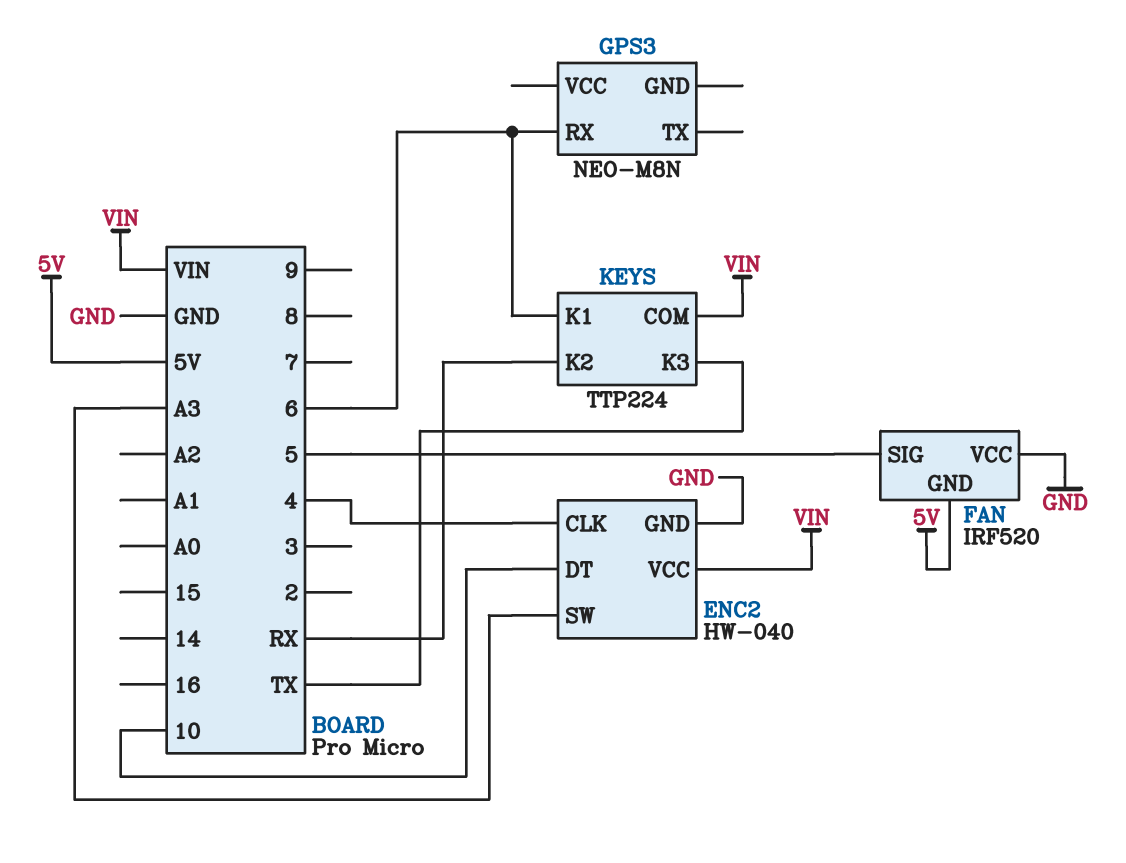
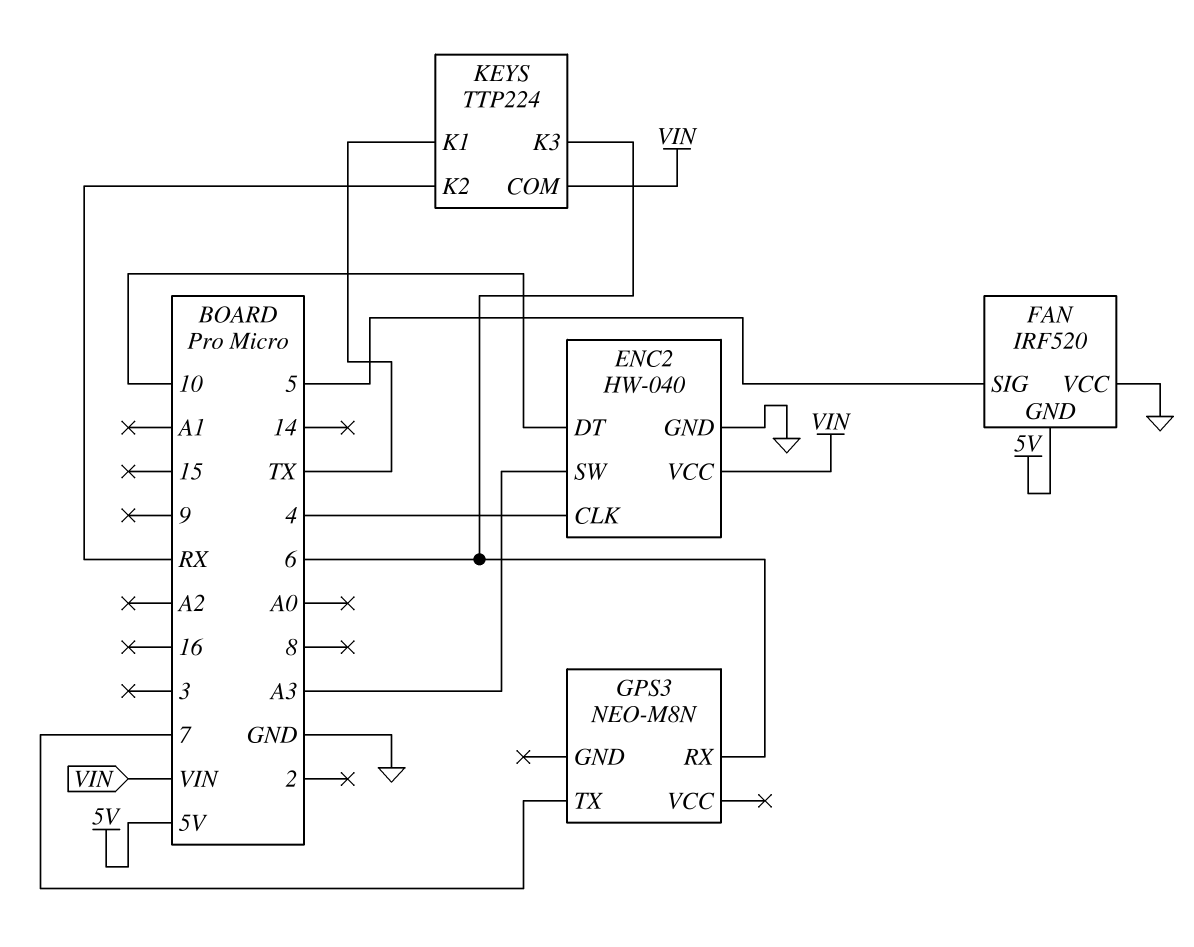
GPS3 pin TX: none -> 7
KEYS pin K1: 6 -> TX
KEYS pin K3: TX -> 6

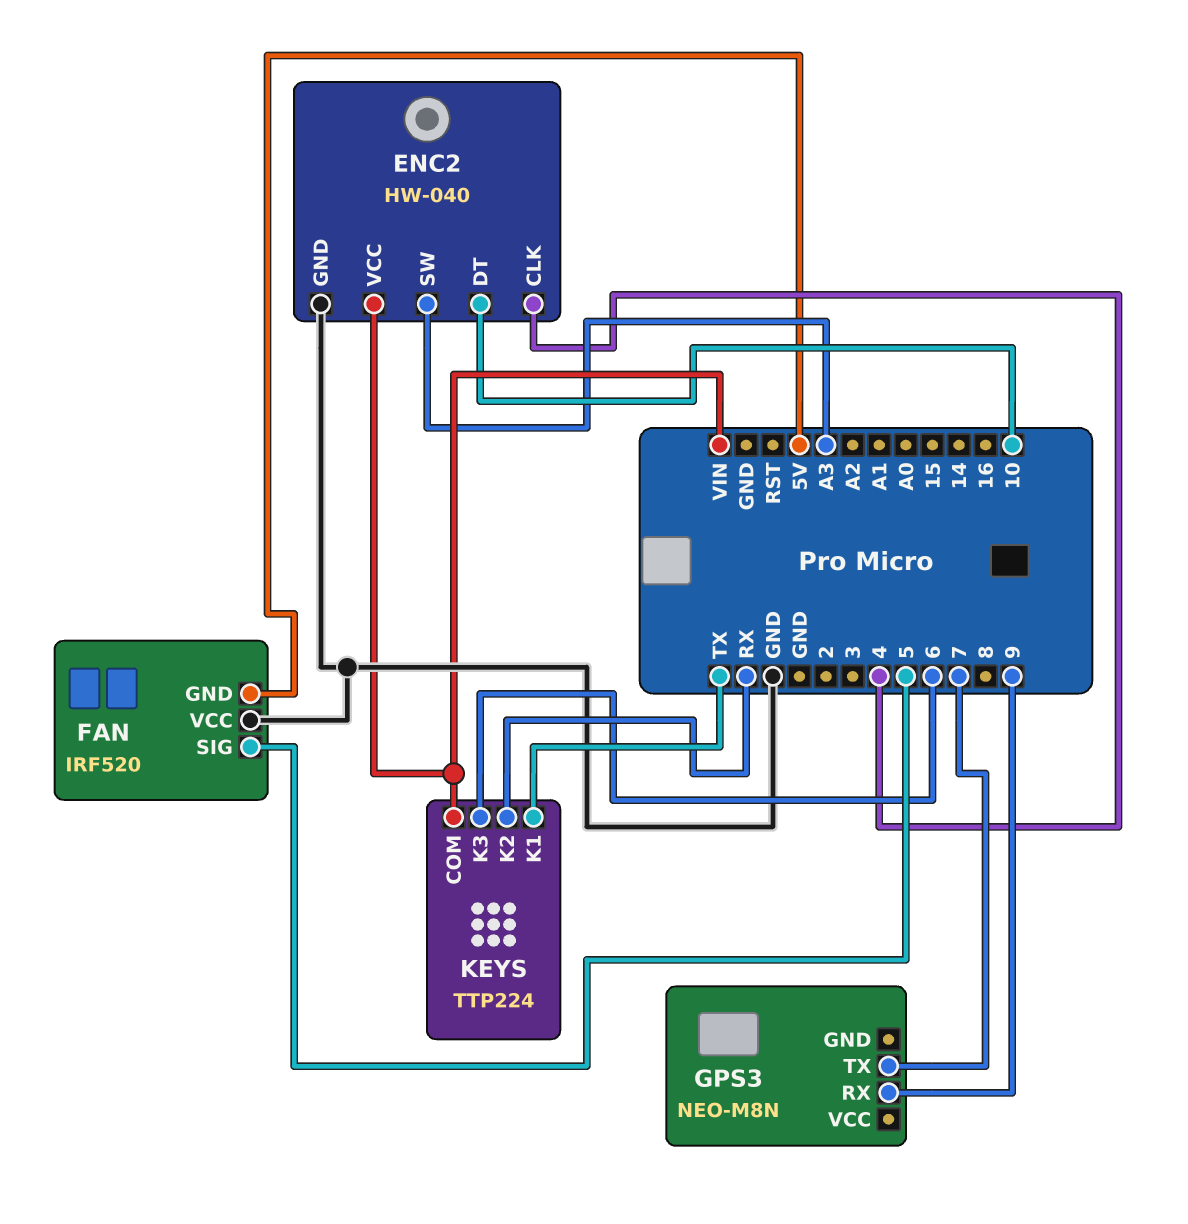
GPS3 pin RX: 6 -> 9

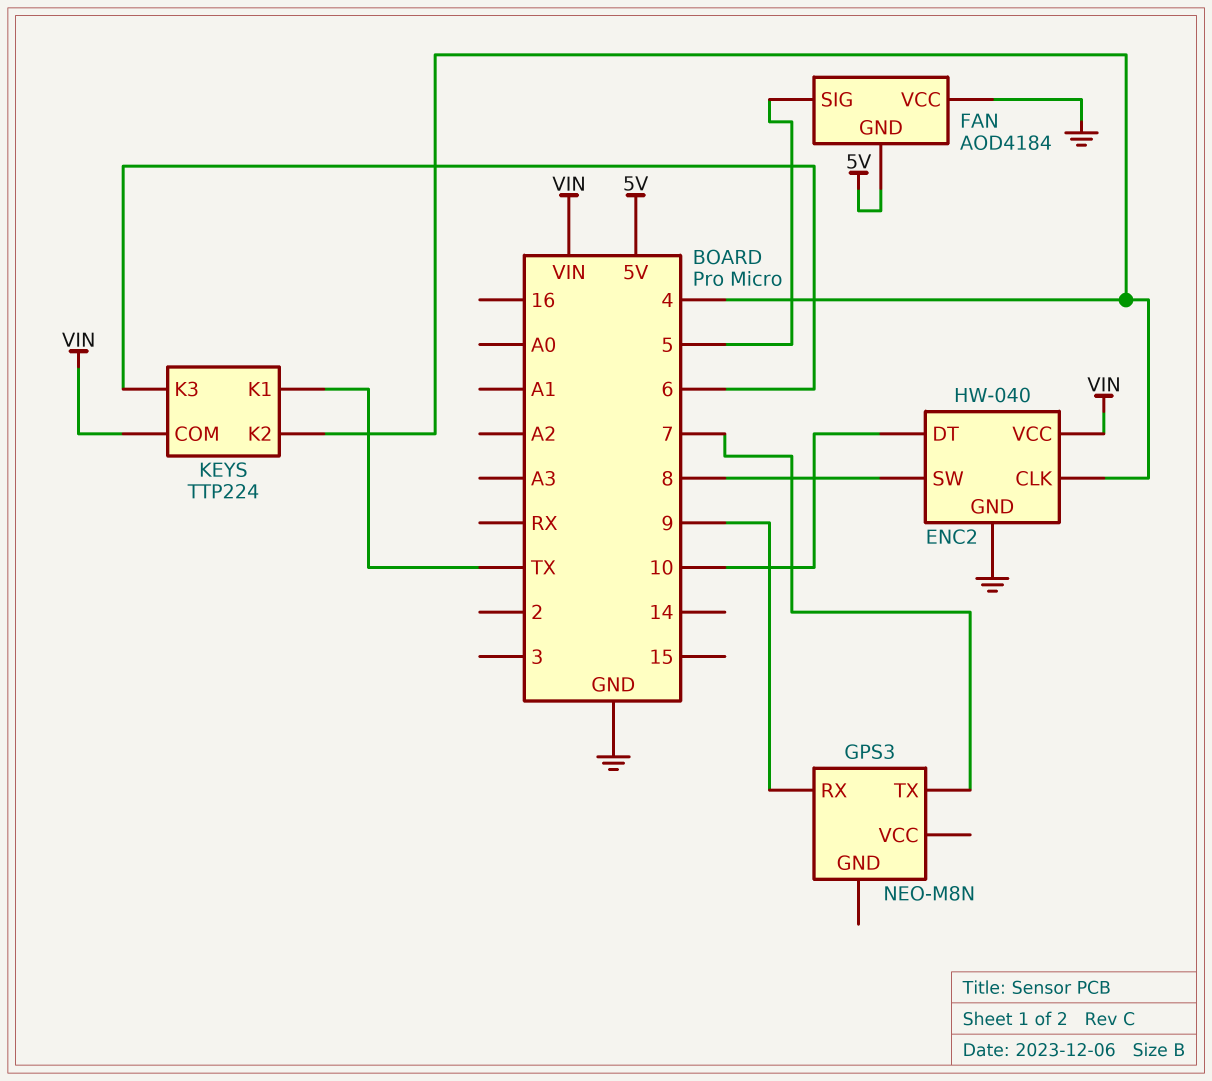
ENC2 pin SW: A3 -> 8
FAN: IRF520 -> AOD4184
KEYS pin K2: RX -> 4

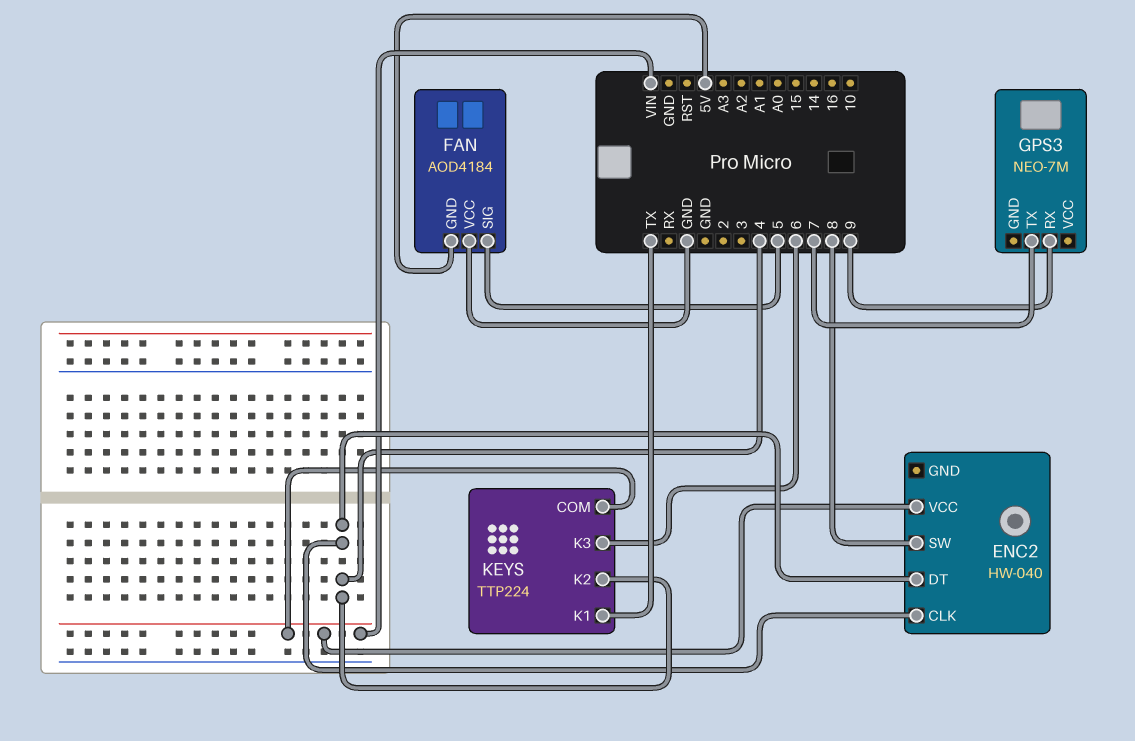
ENC2 pin DT: 10 -> 4
ENC2 pin GND: GND -> none
GPS3: NEO-M8N -> NEO-7M

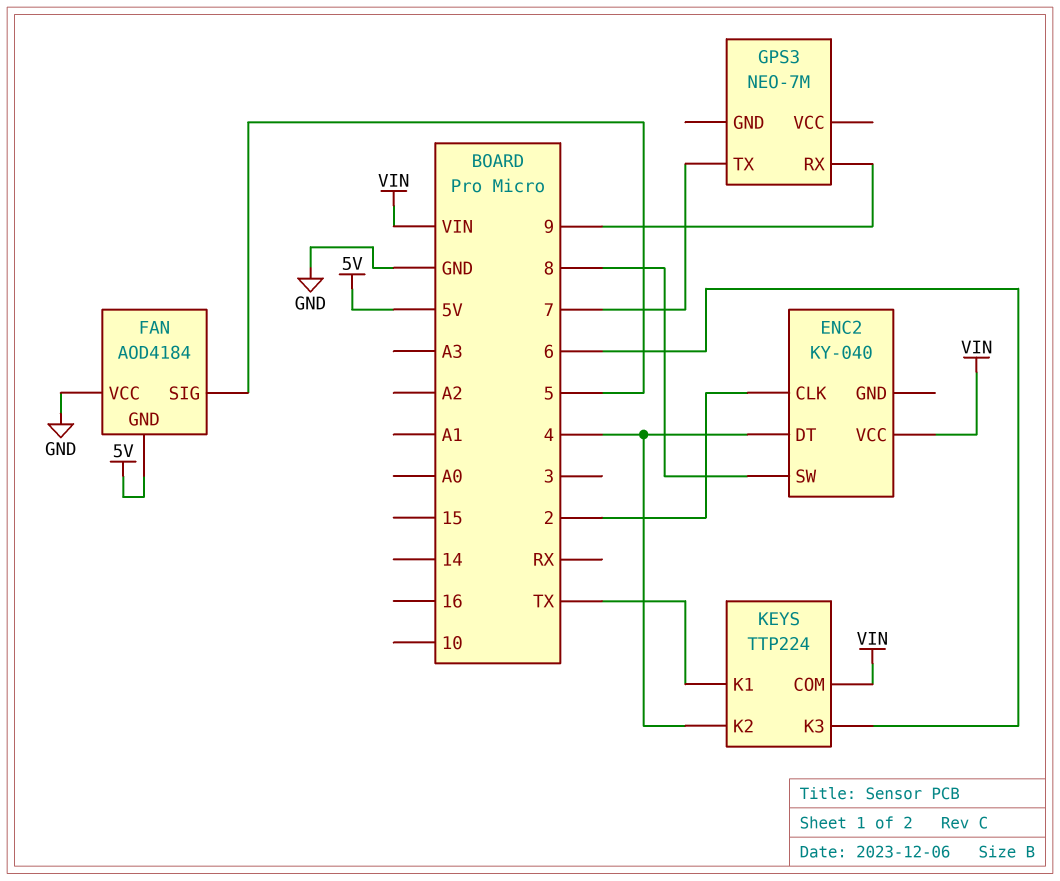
ENC2: HW-040 -> KY-040
ENC2 pin CLK: 4 -> 2

